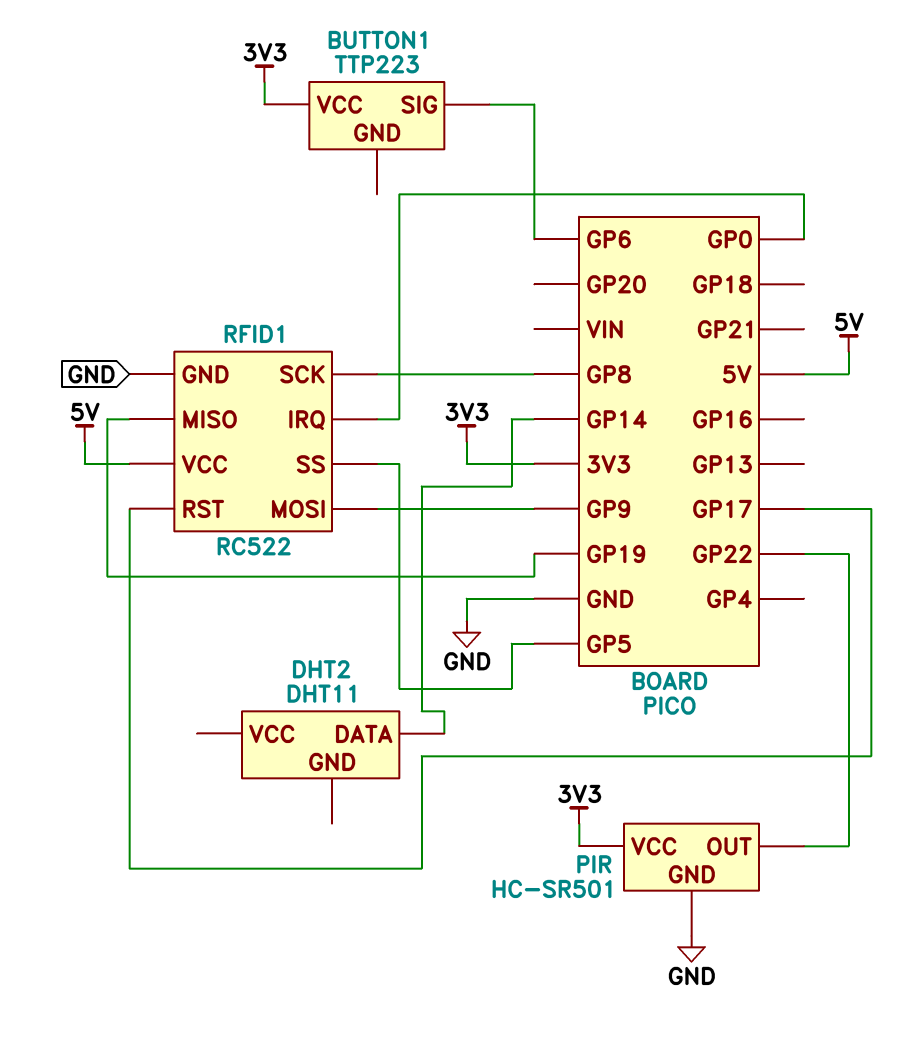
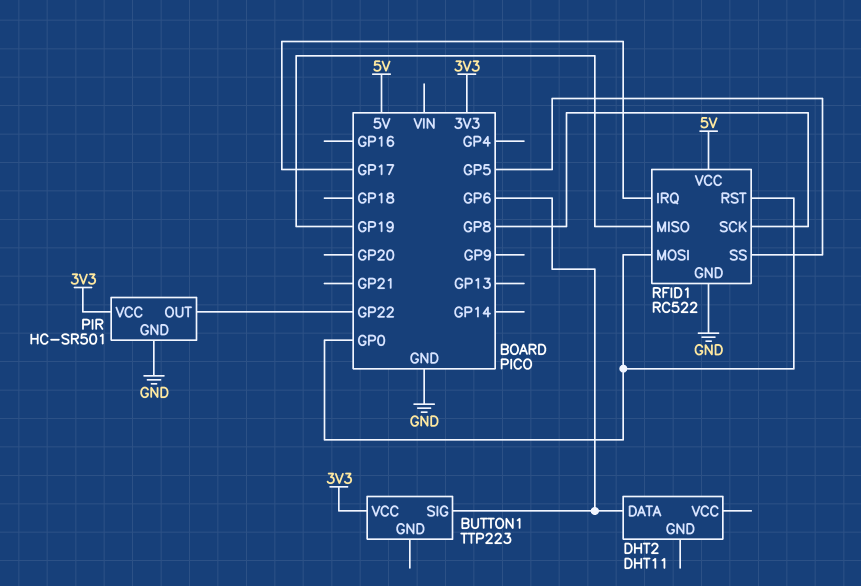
DHT2 pin DATA: GP14 -> GP6
RFID1 pin IRQ: GP0 -> GP17
RFID1 pin MOSI: GP9 -> GP0
RFID1 pin RST: GP17 -> GP0

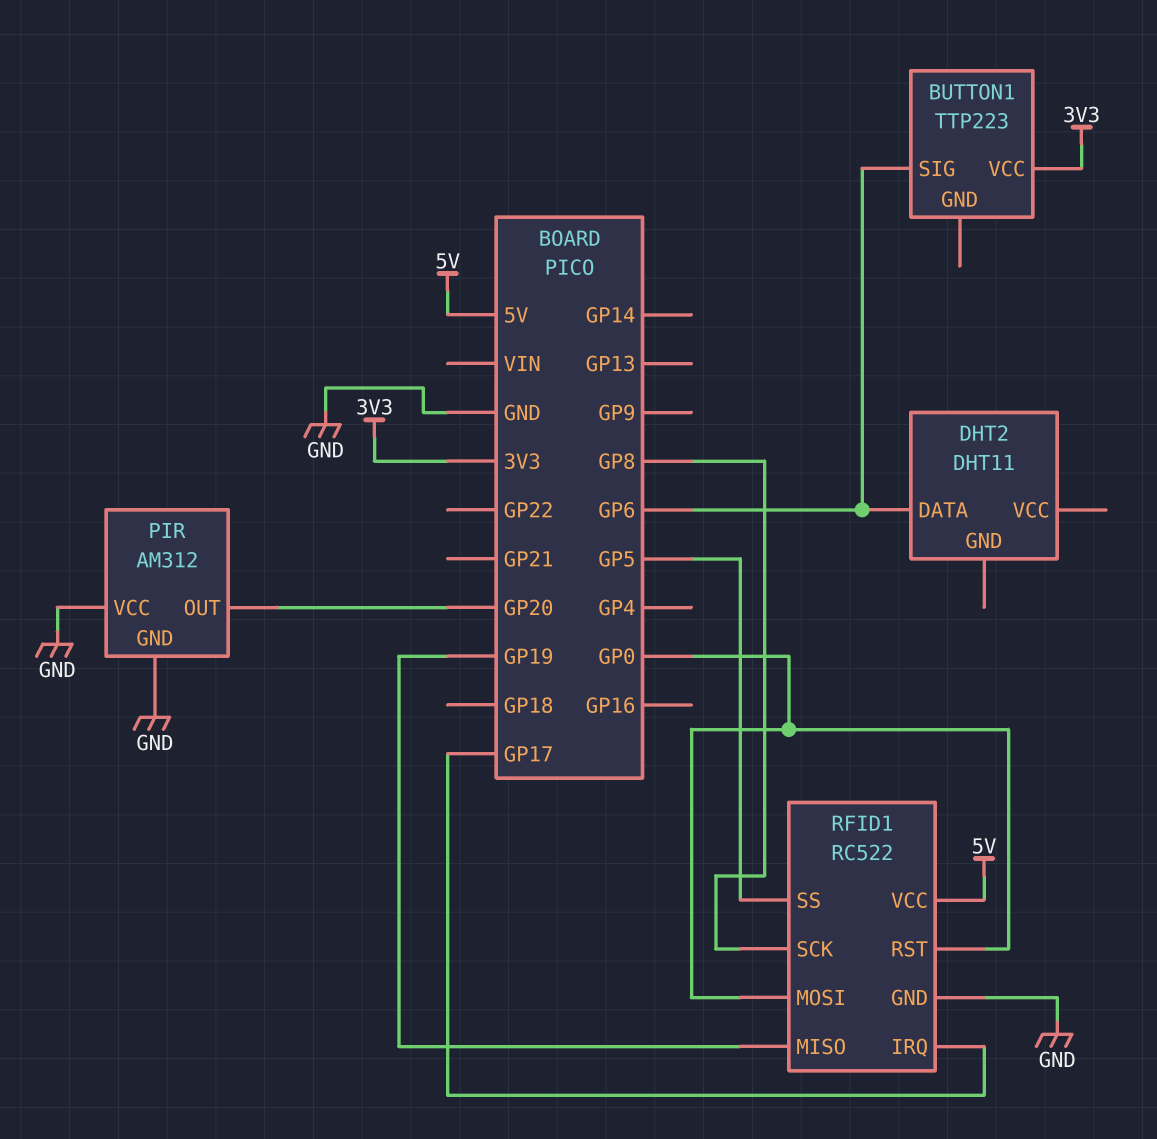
PIR: HC-SR501 -> AM312
PIR pin OUT: GP22 -> GP20
PIR pin VCC: 3V3 -> GND

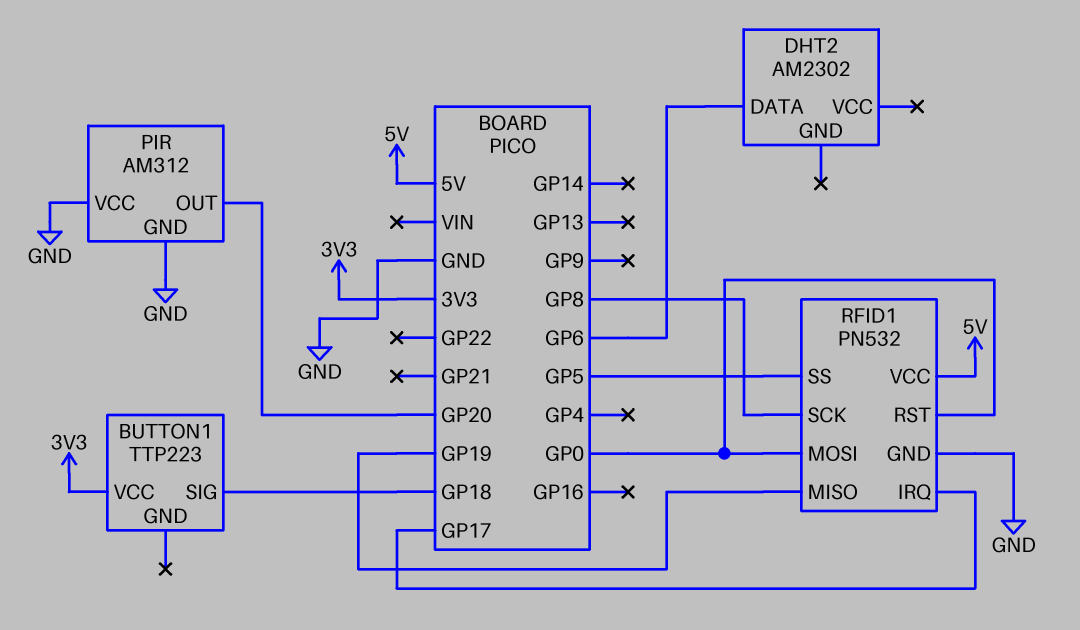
BUTTON1 pin SIG: GP6 -> GP18
DHT2: DHT11 -> AM2302
RFID1: RC522 -> PN532

